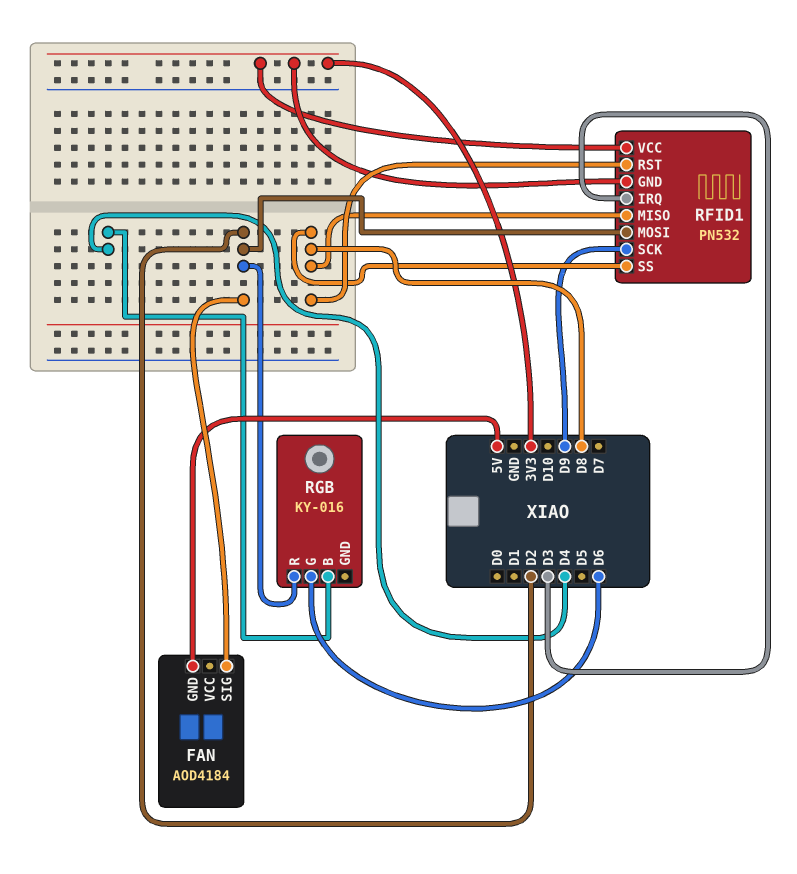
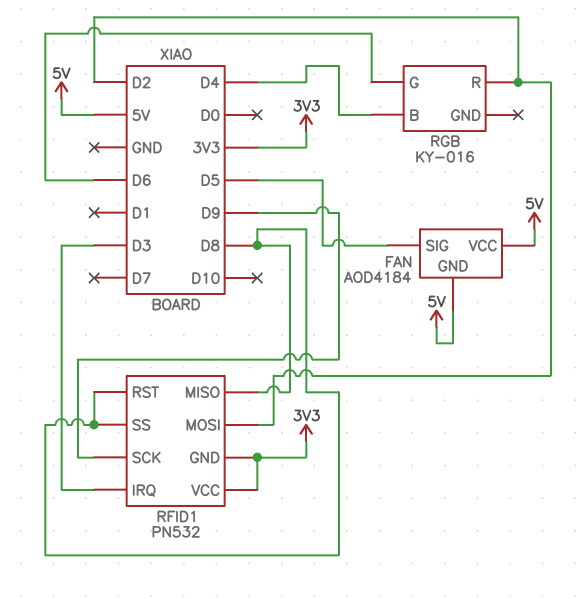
FAN pin SIG: D2 -> D5
FAN pin VCC: none -> 5V

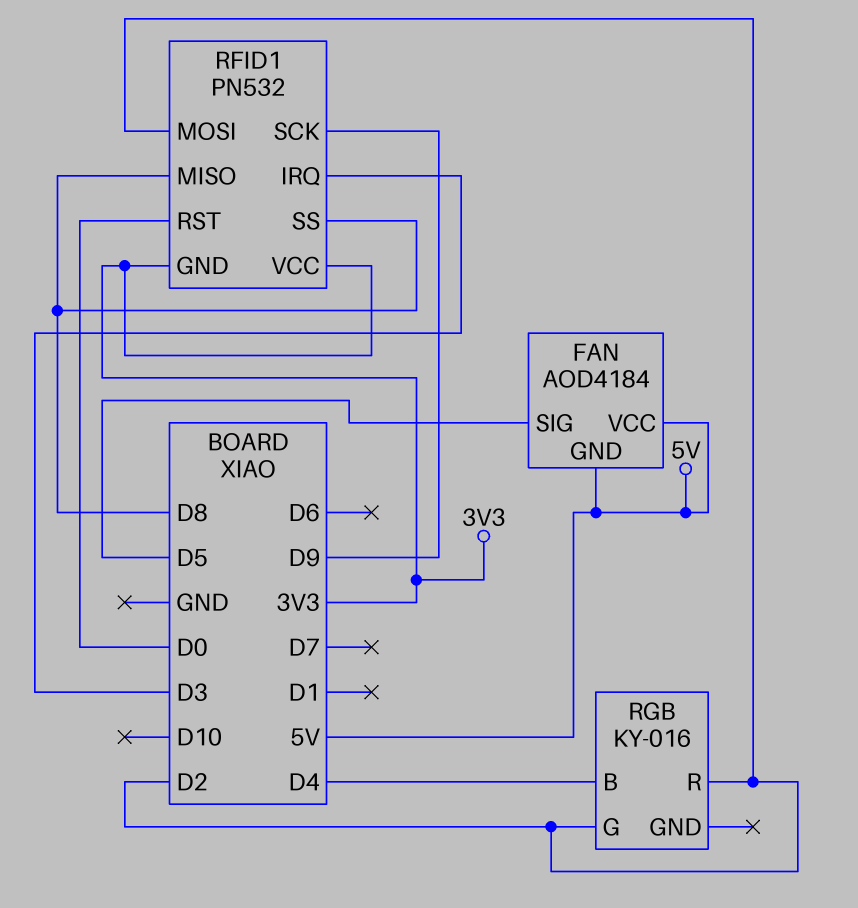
RFID1 pin RST: D8 -> D0
RGB pin G: D6 -> D2

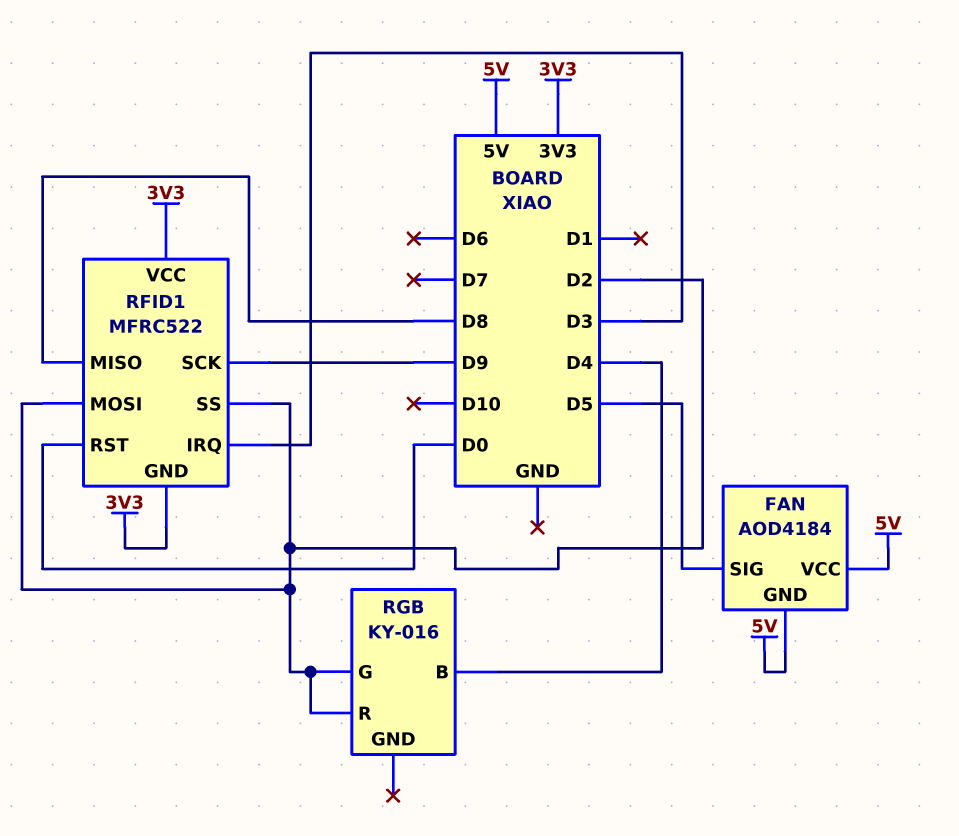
RFID1: PN532 -> MFRC522
RFID1 pin SS: D8 -> D2

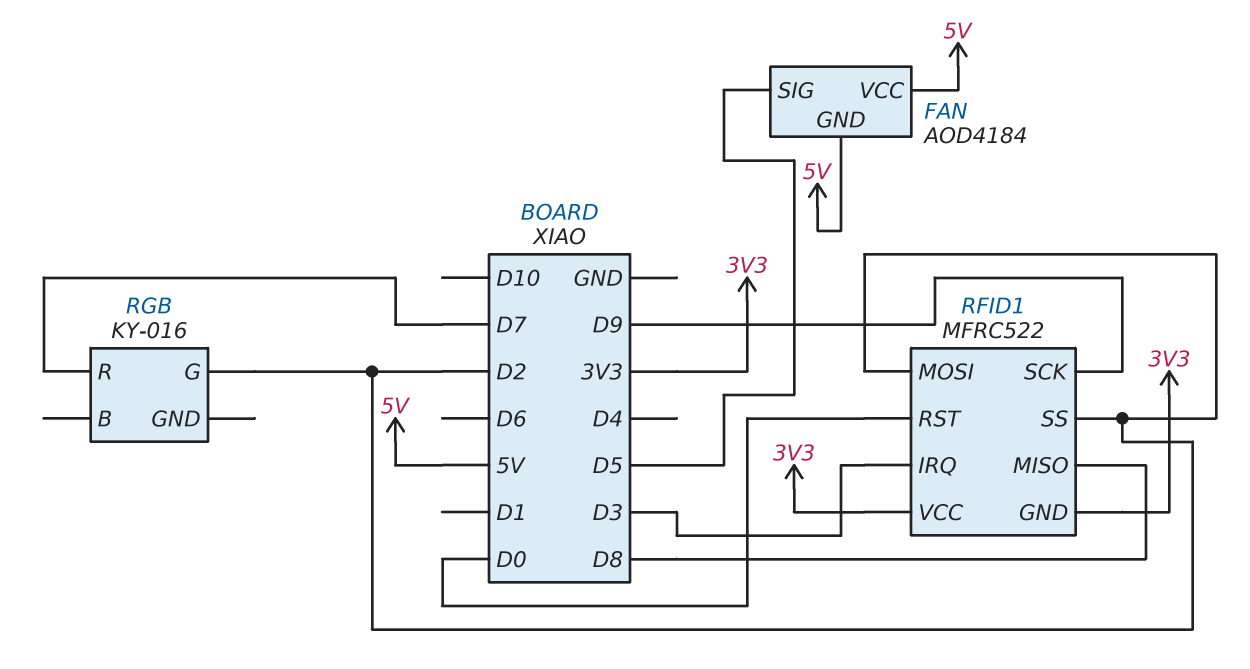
RGB pin B: D4 -> none
RGB pin R: D2 -> D7

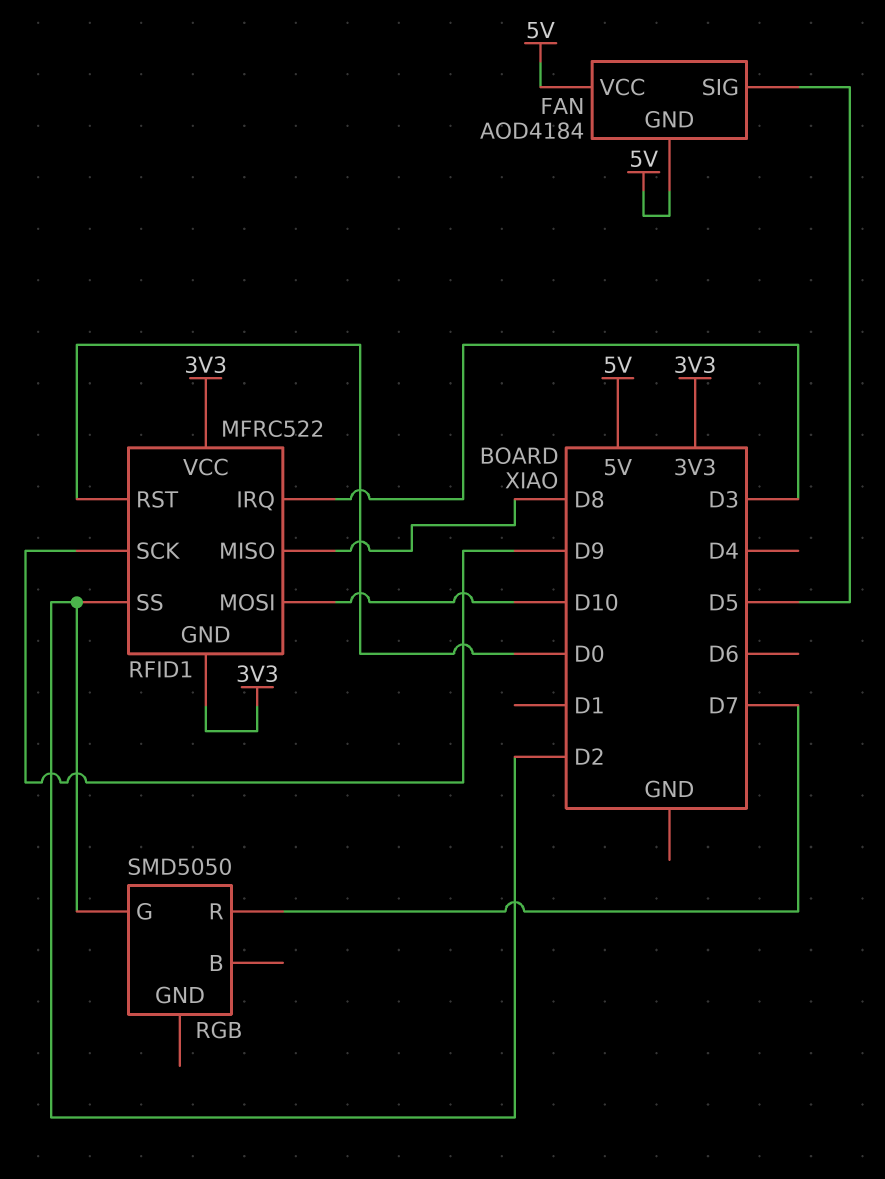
RFID1 pin MOSI: D2 -> D10
RGB: KY-016 -> SMD5050

